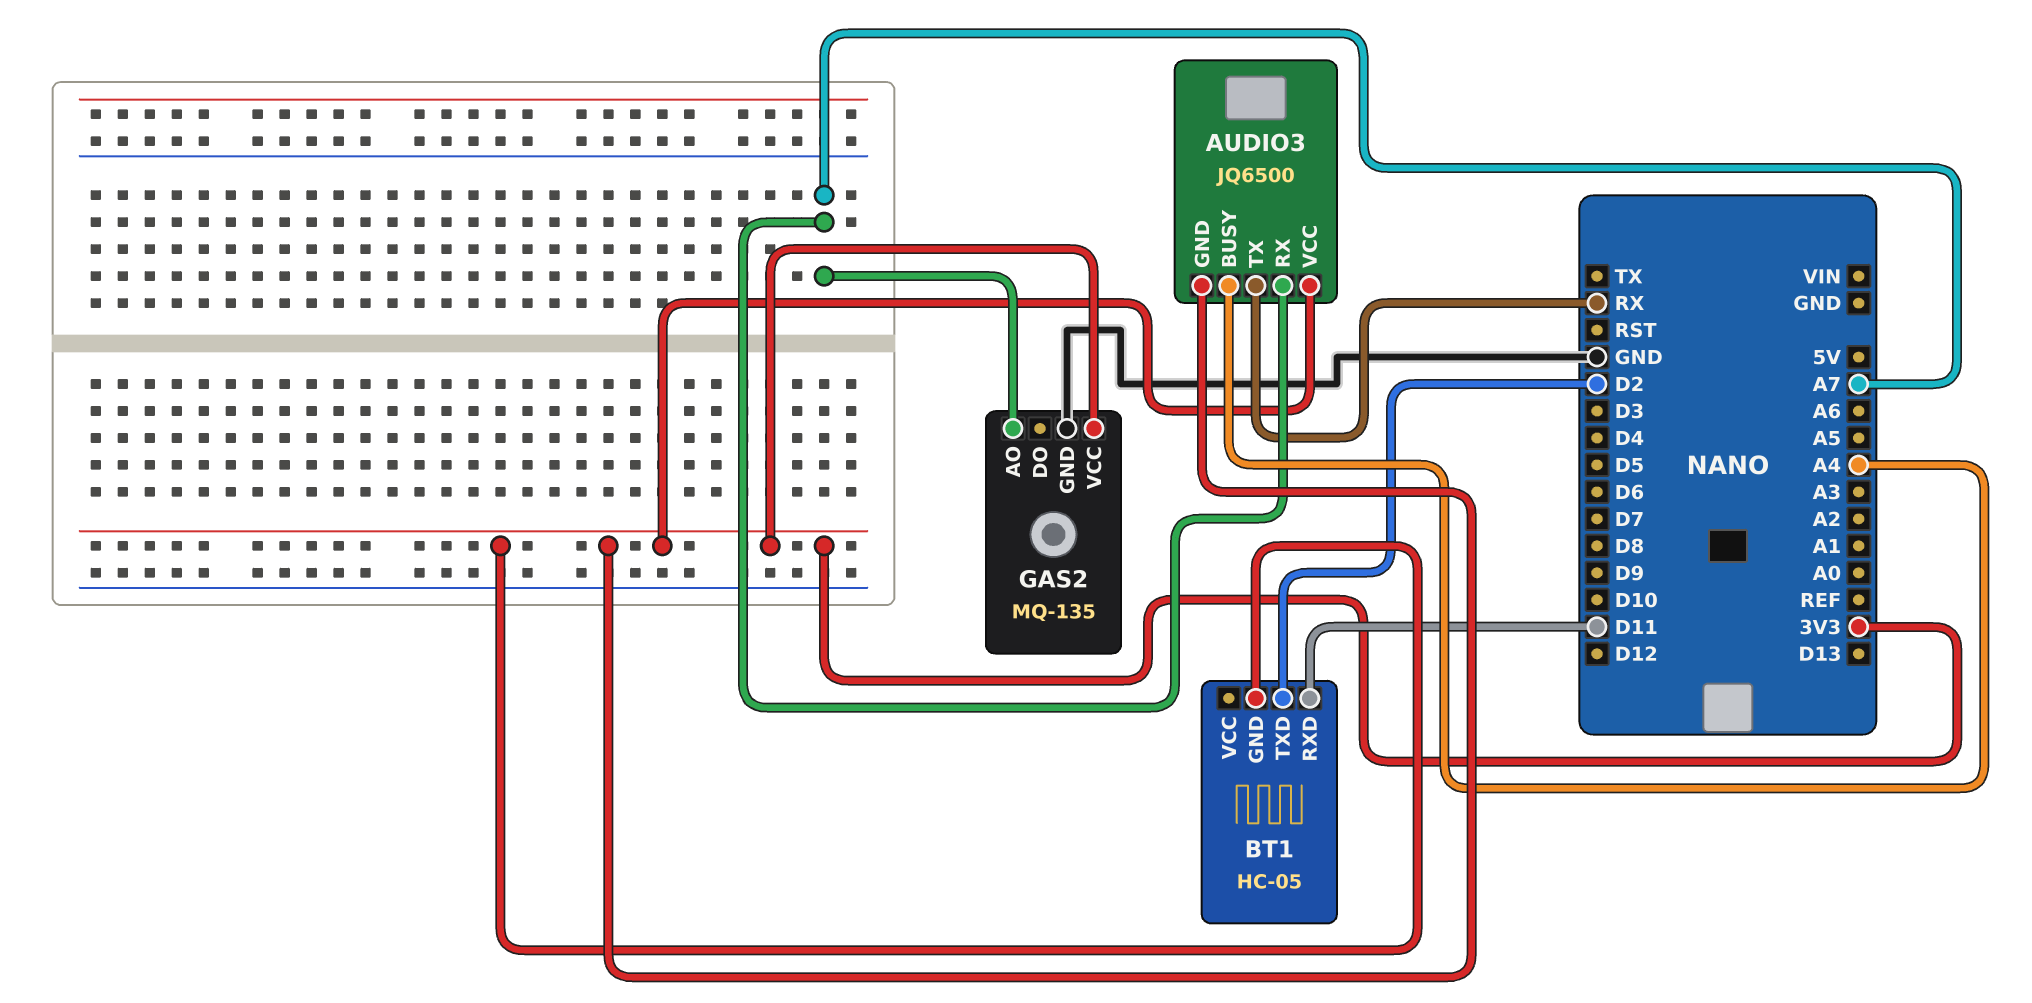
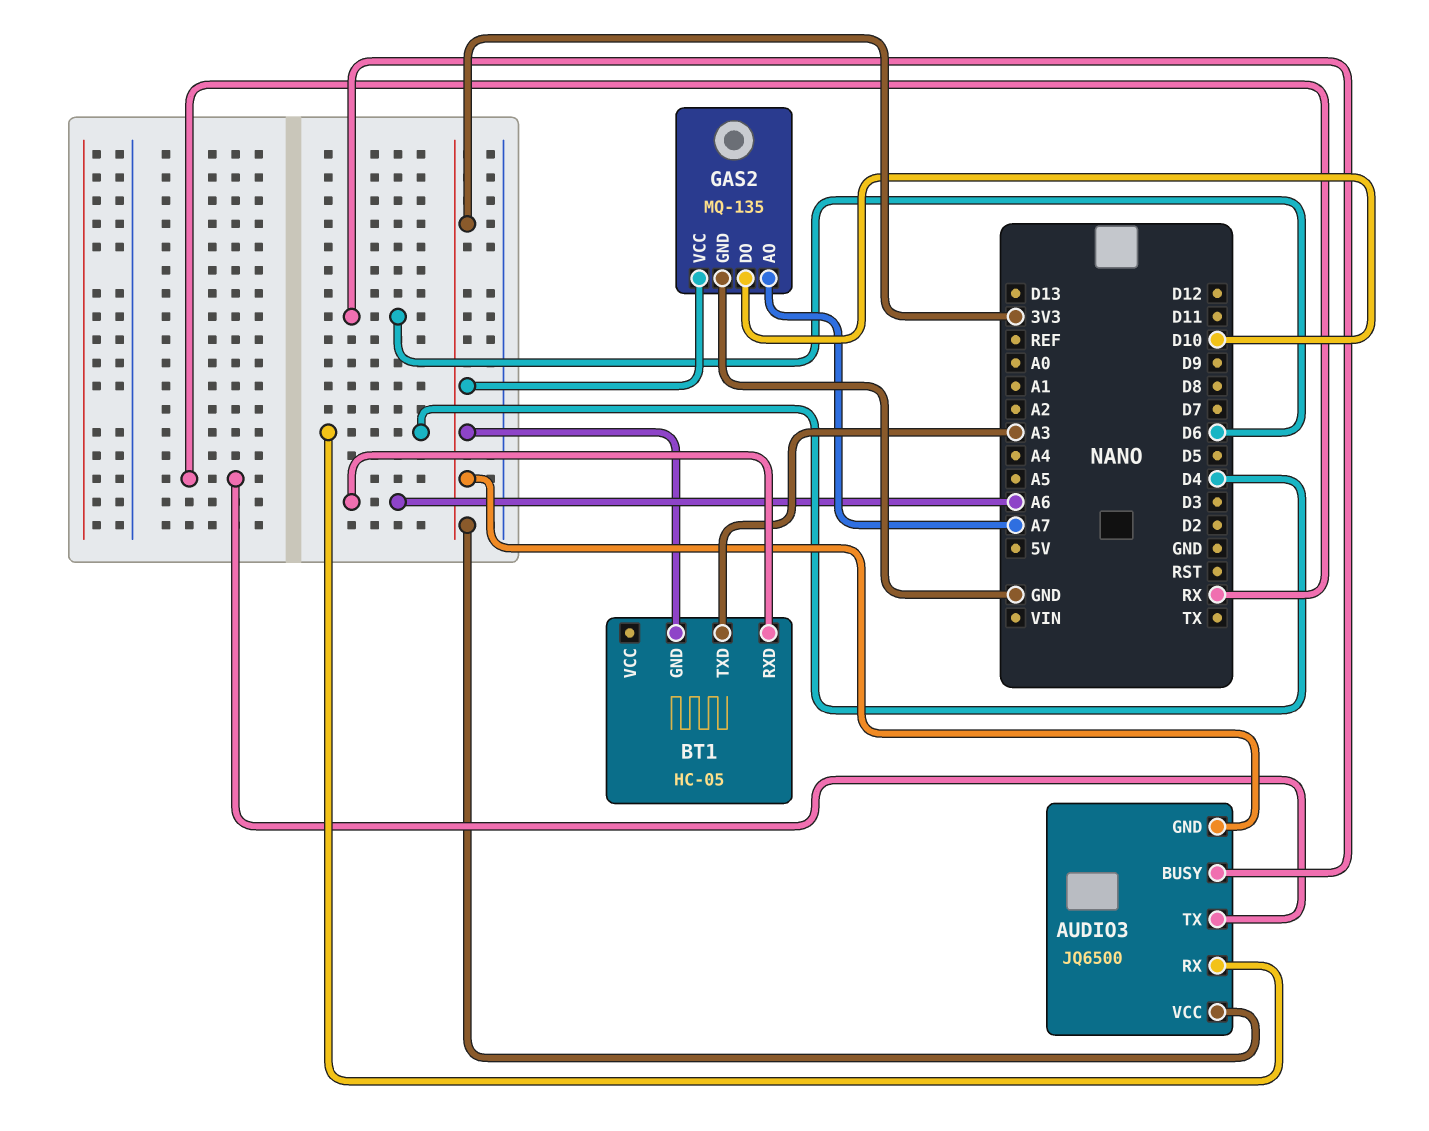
AUDIO3 pin BUSY: A4 -> D6
AUDIO3 pin RX: A7 -> D4
BT1 pin RXD: D11 -> A6
BT1 pin TXD: D2 -> A3
GAS2 pin DO: none -> D10

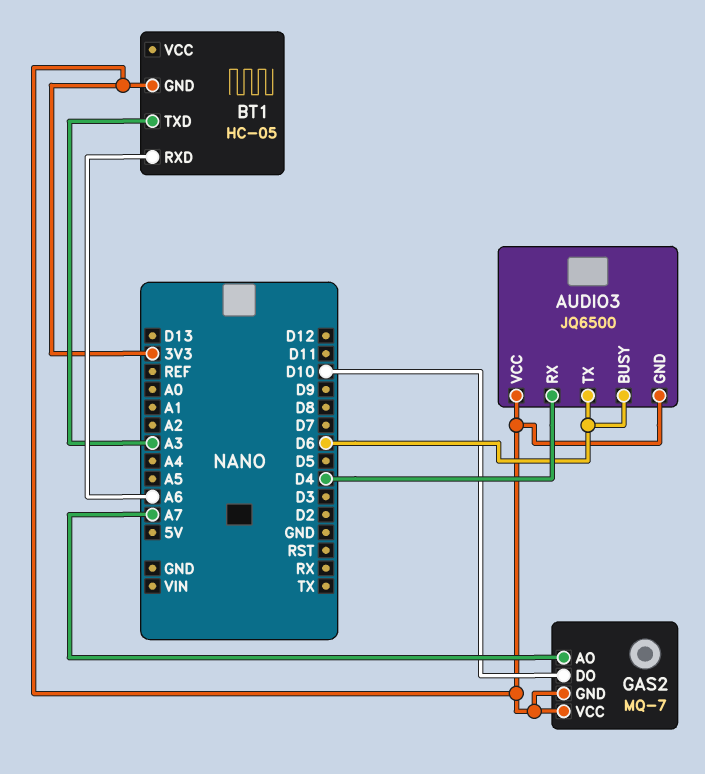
AUDIO3 pin TX: RX -> D6
GAS2: MQ-135 -> MQ-7
GAS2 pin GND: GND -> 3V3

